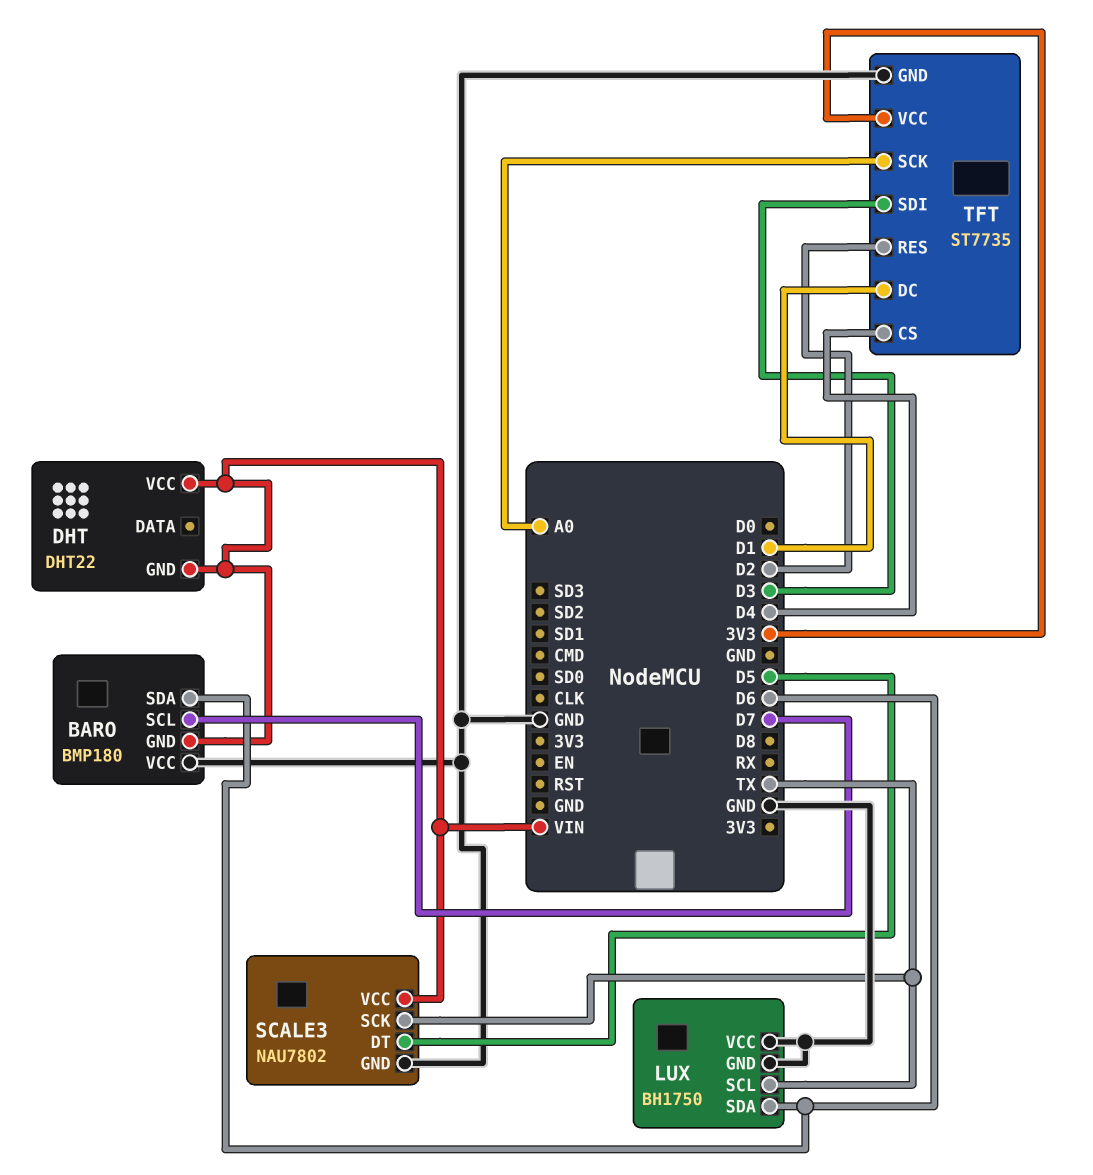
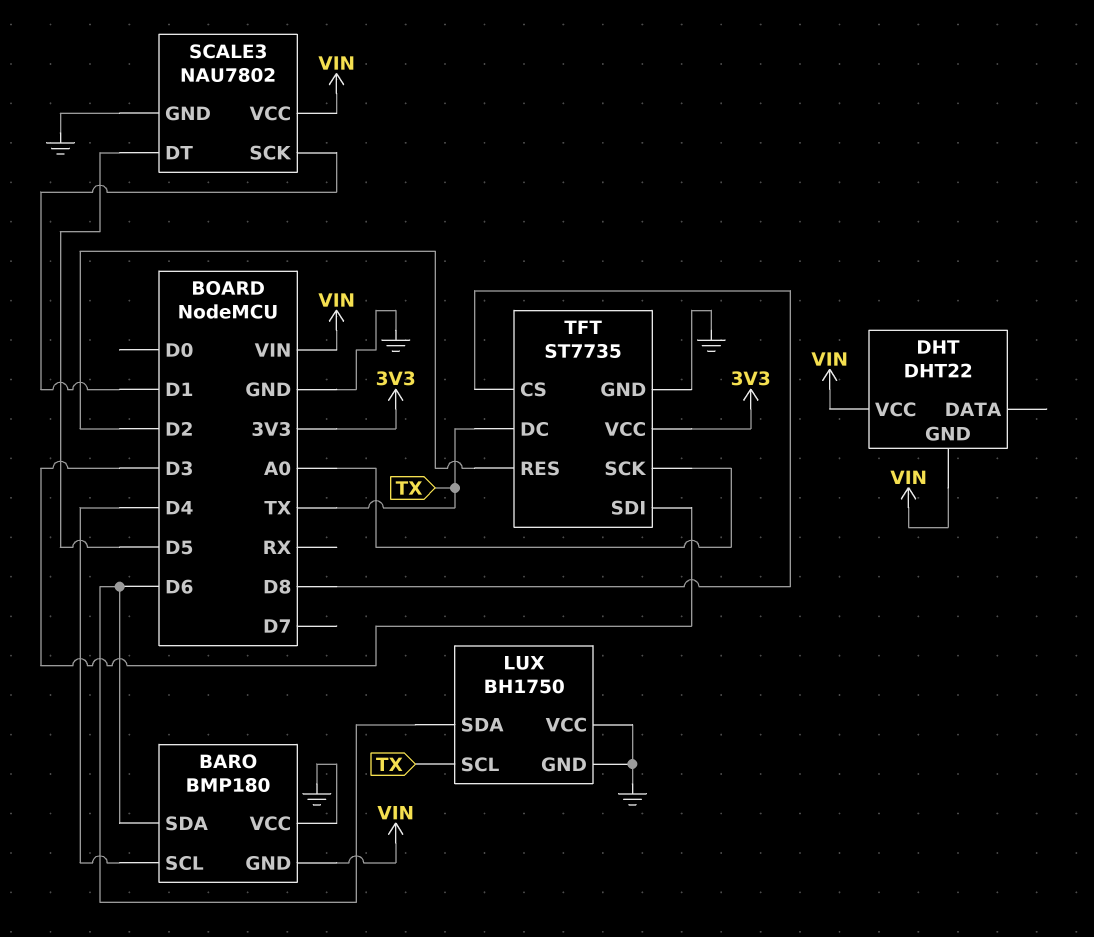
BARO pin SCL: D7 -> D4
SCALE3 pin SCK: TX -> D1
TFT pin CS: D4 -> D8
TFT pin DC: D1 -> TX

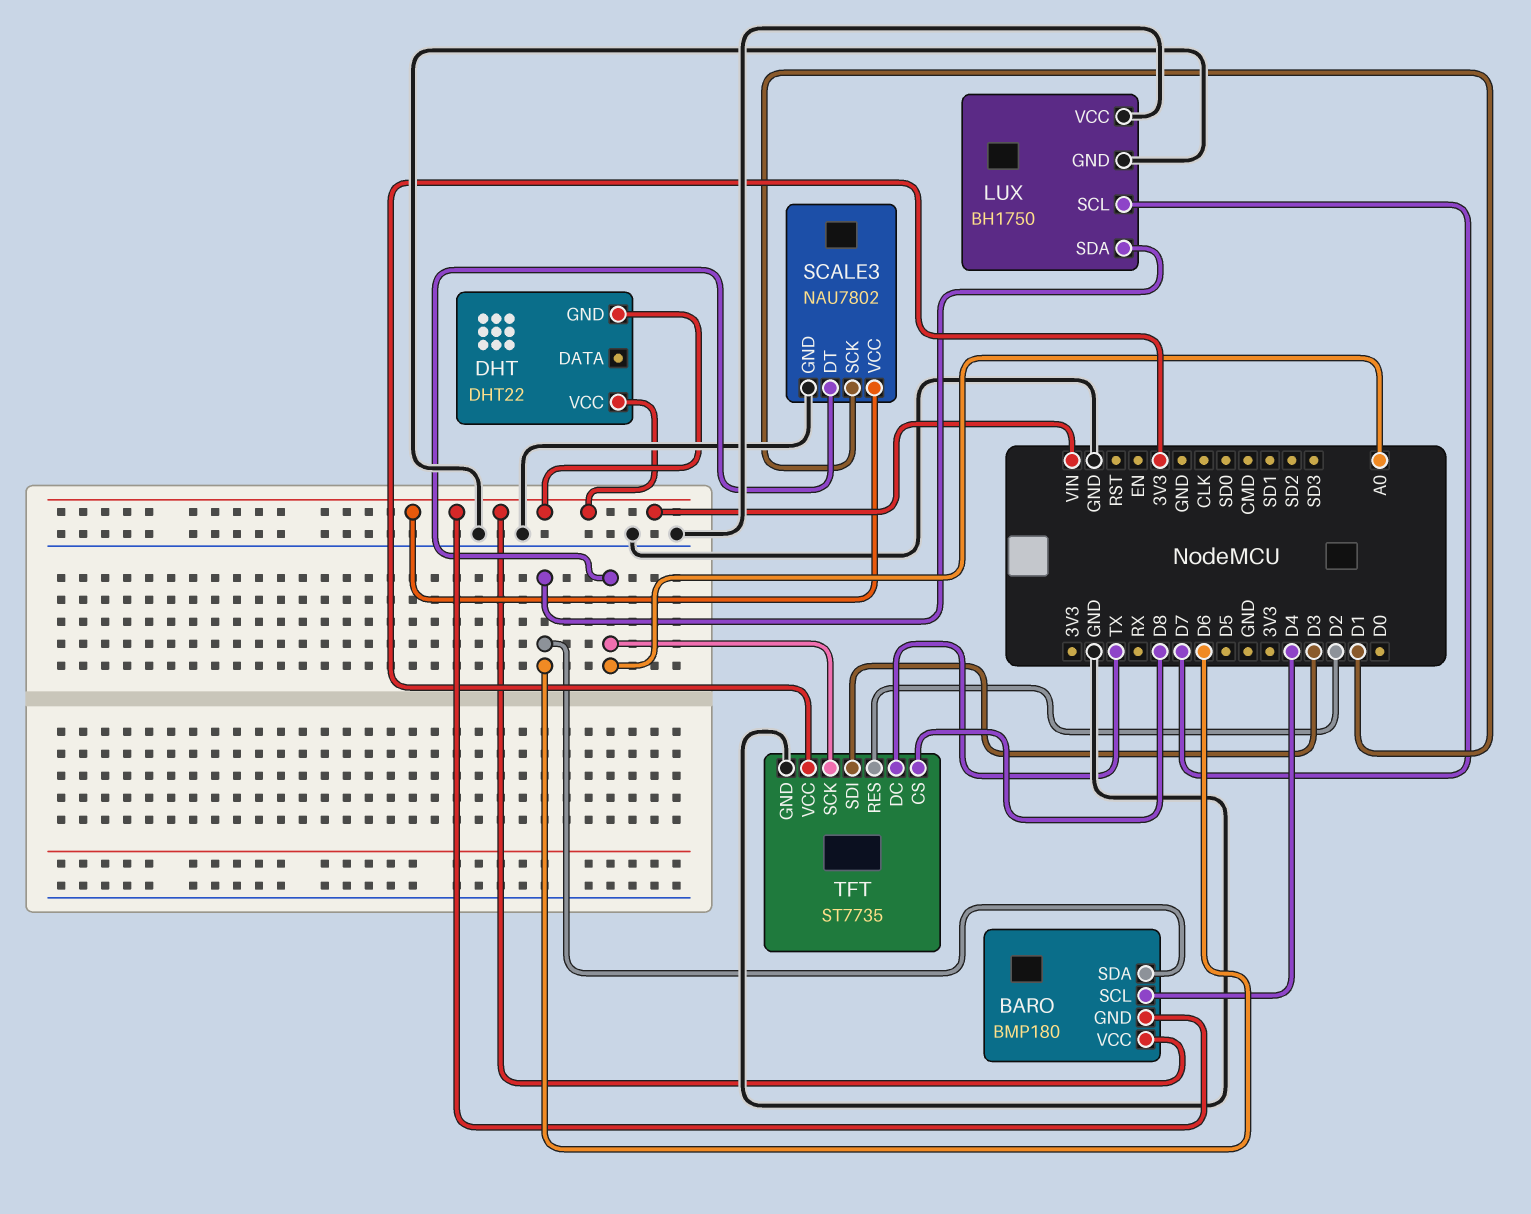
BARO pin VCC: GND -> VIN
LUX pin SCL: TX -> D7
SCALE3 pin DT: D5 -> A0

